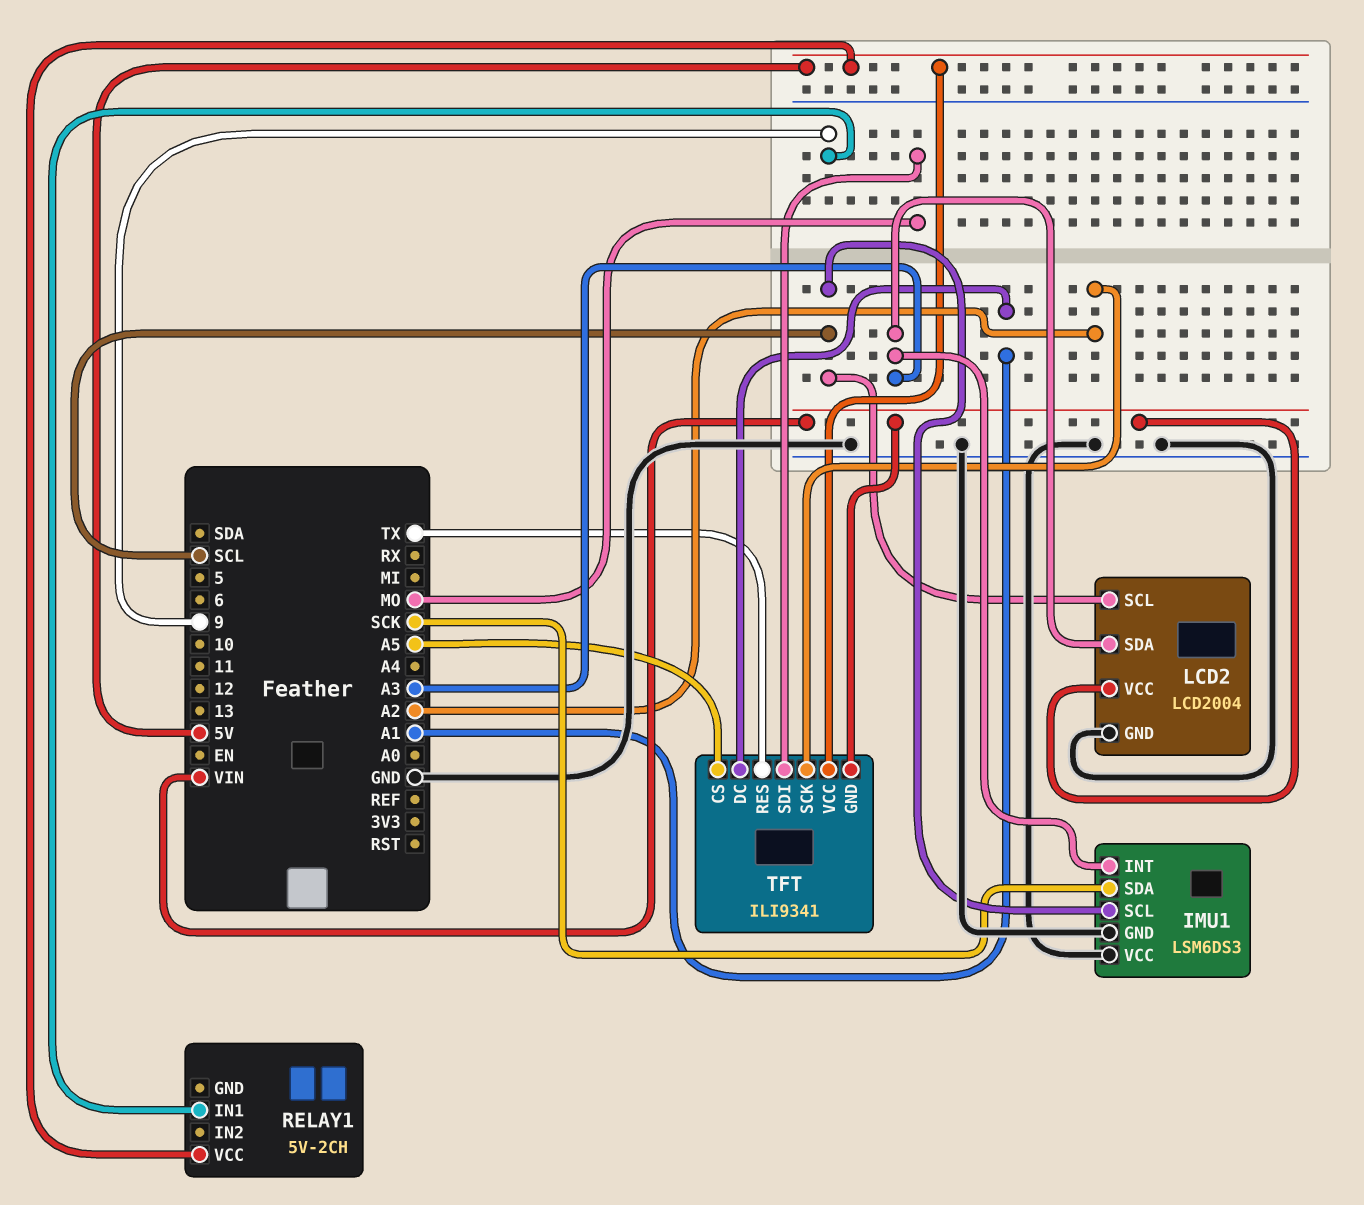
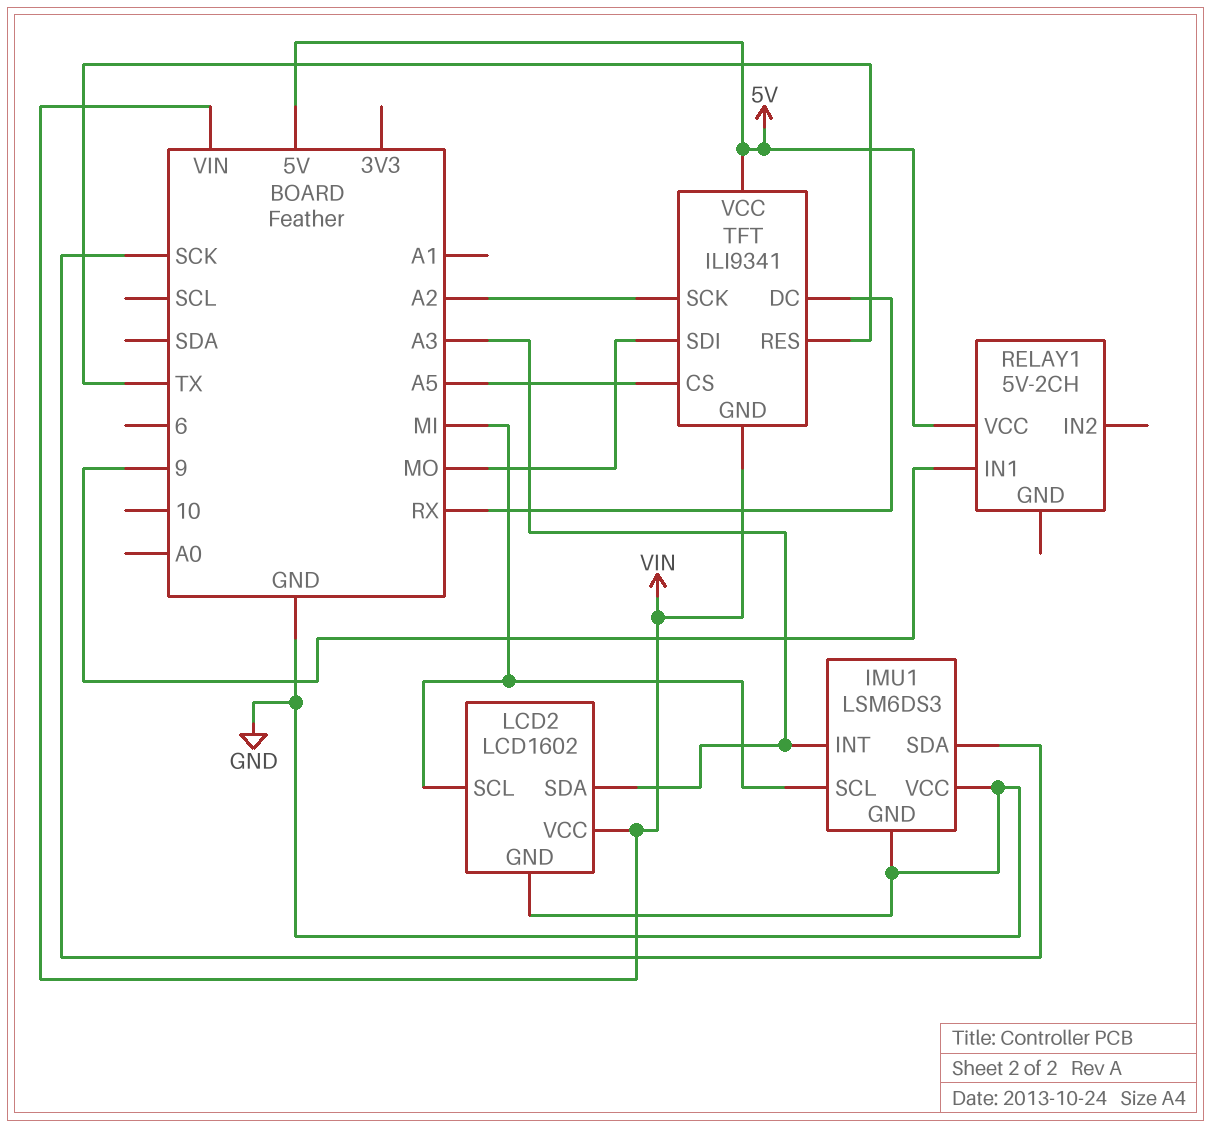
IMU1 pin SCL: SCL -> MI
LCD2: LCD2004 -> LCD1602
LCD2 pin SCL: SCL -> MI
TFT pin DC: A1 -> RX

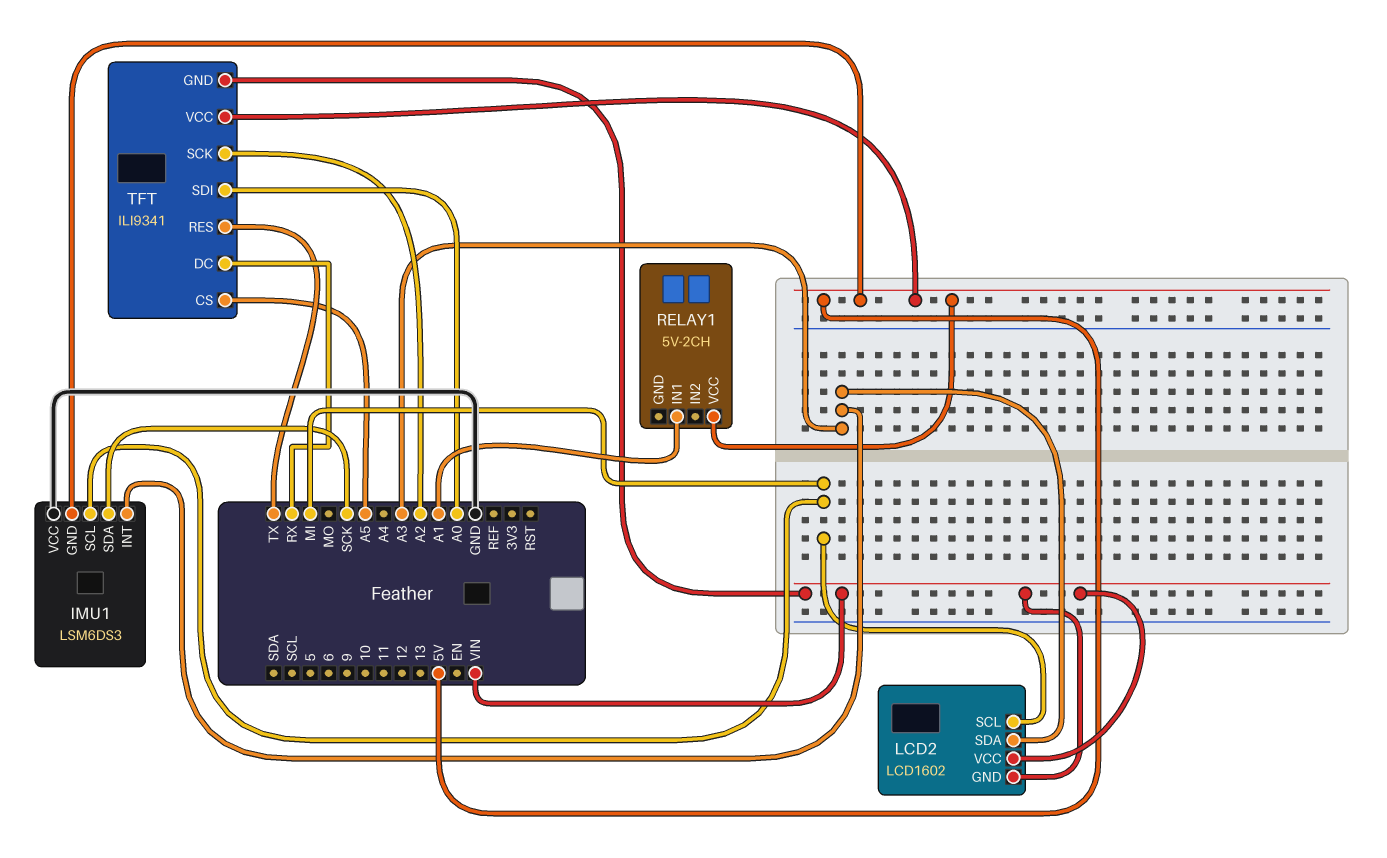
IMU1 pin GND: GND -> 5V
LCD2 pin GND: GND -> VIN
RELAY1 pin IN1: 9 -> A1
TFT pin SDI: MO -> A0

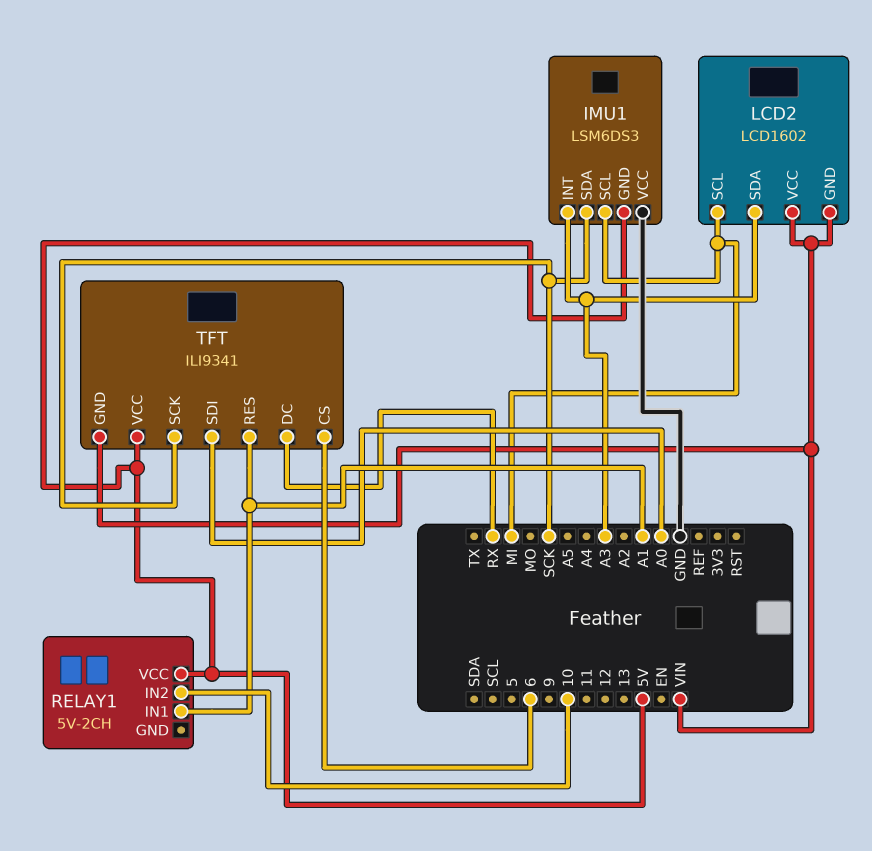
RELAY1 pin IN2: none -> 10
TFT pin CS: A5 -> 6
TFT pin RES: TX -> A1
TFT pin SCK: A2 -> SCK

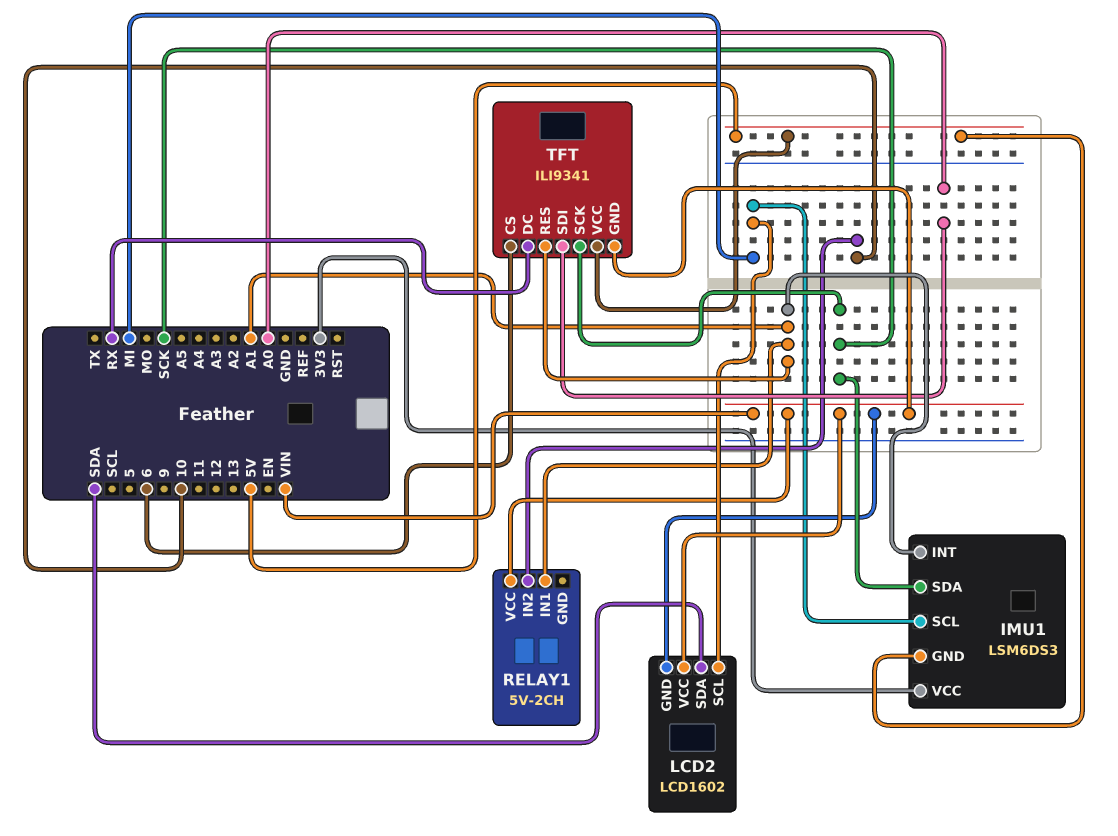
IMU1 pin INT: A3 -> A1
IMU1 pin VCC: GND -> 3V3
LCD2 pin SDA: A3 -> SDA
RELAY1 pin VCC: 5V -> VIN

